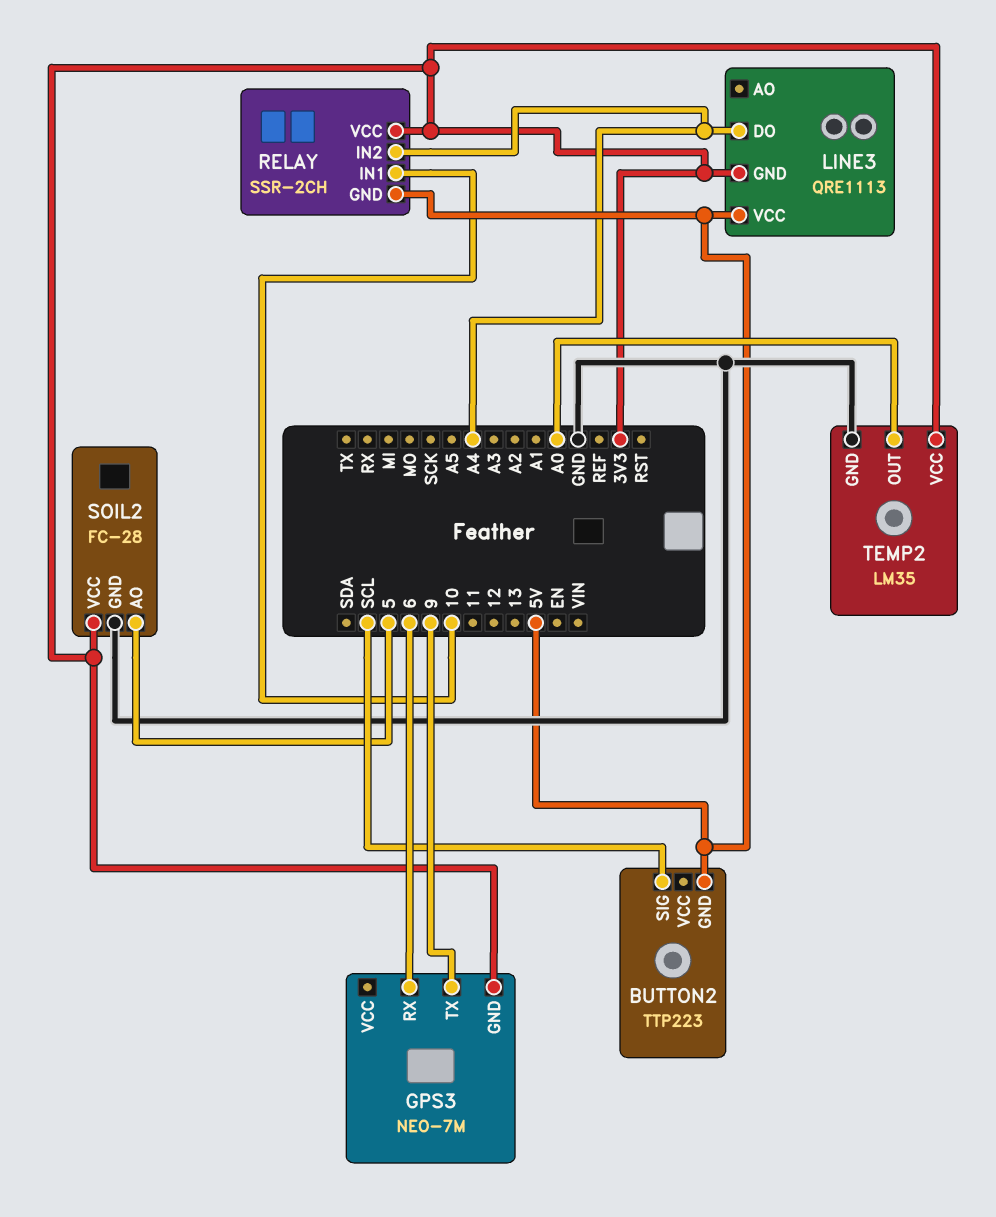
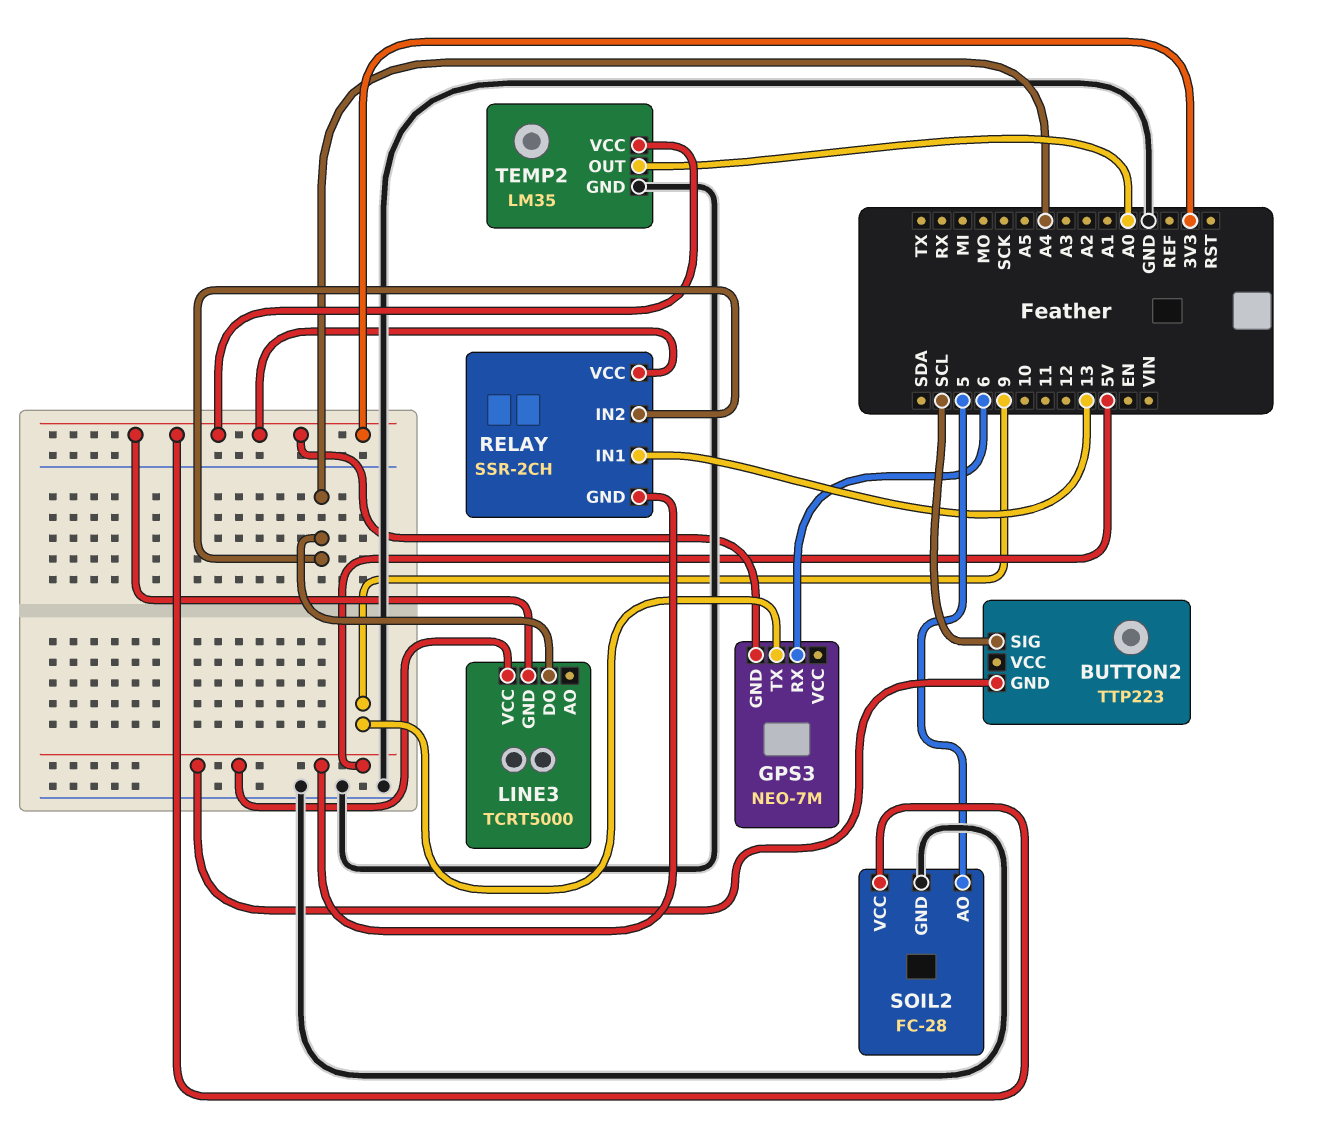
LINE3: QRE1113 -> TCRT5000
RELAY pin IN1: 10 -> 13

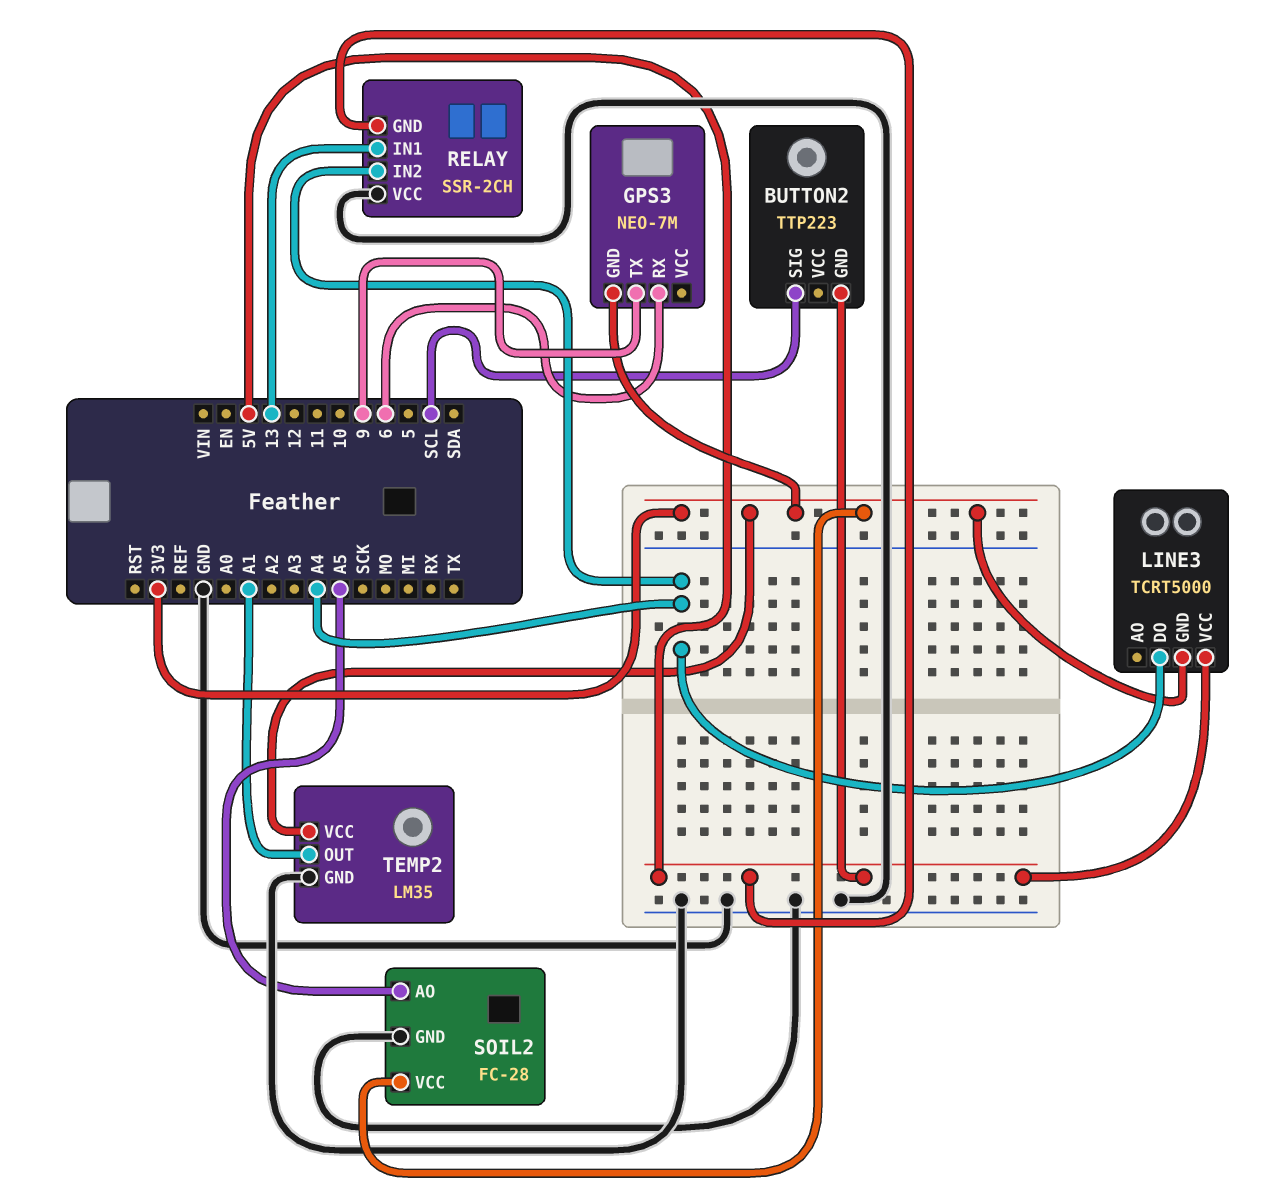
RELAY pin VCC: 3V3 -> GND
SOIL2 pin AO: 5 -> A5
TEMP2 pin OUT: A0 -> A1

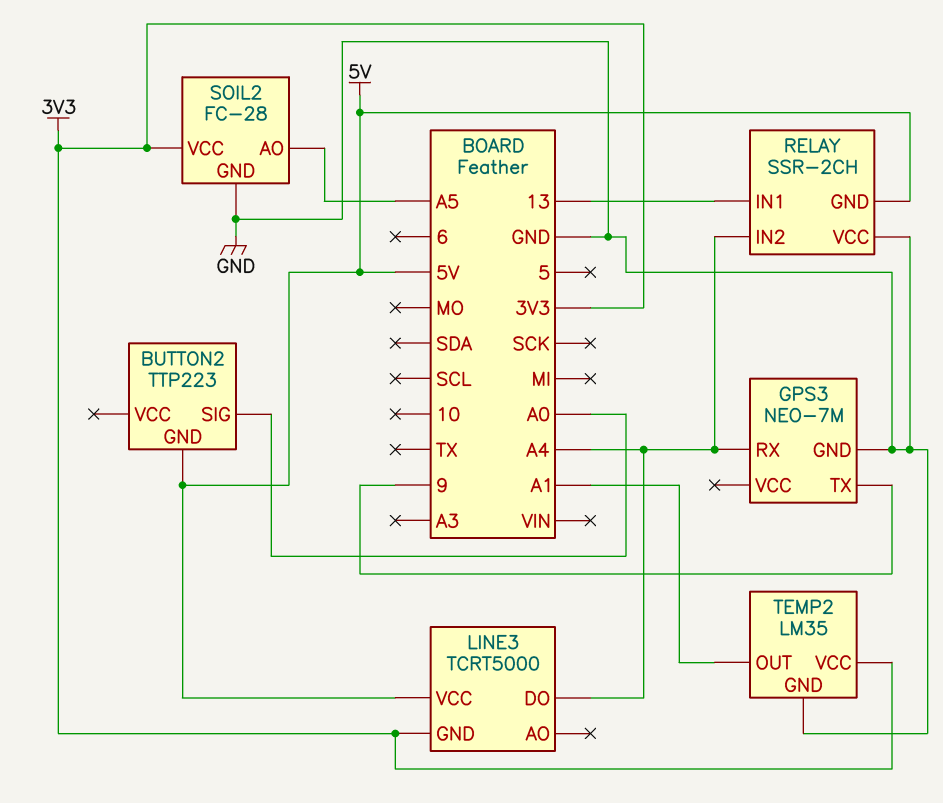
BUTTON2 pin SIG: SCL -> A0
GPS3 pin GND: 3V3 -> GND
GPS3 pin RX: 6 -> A4

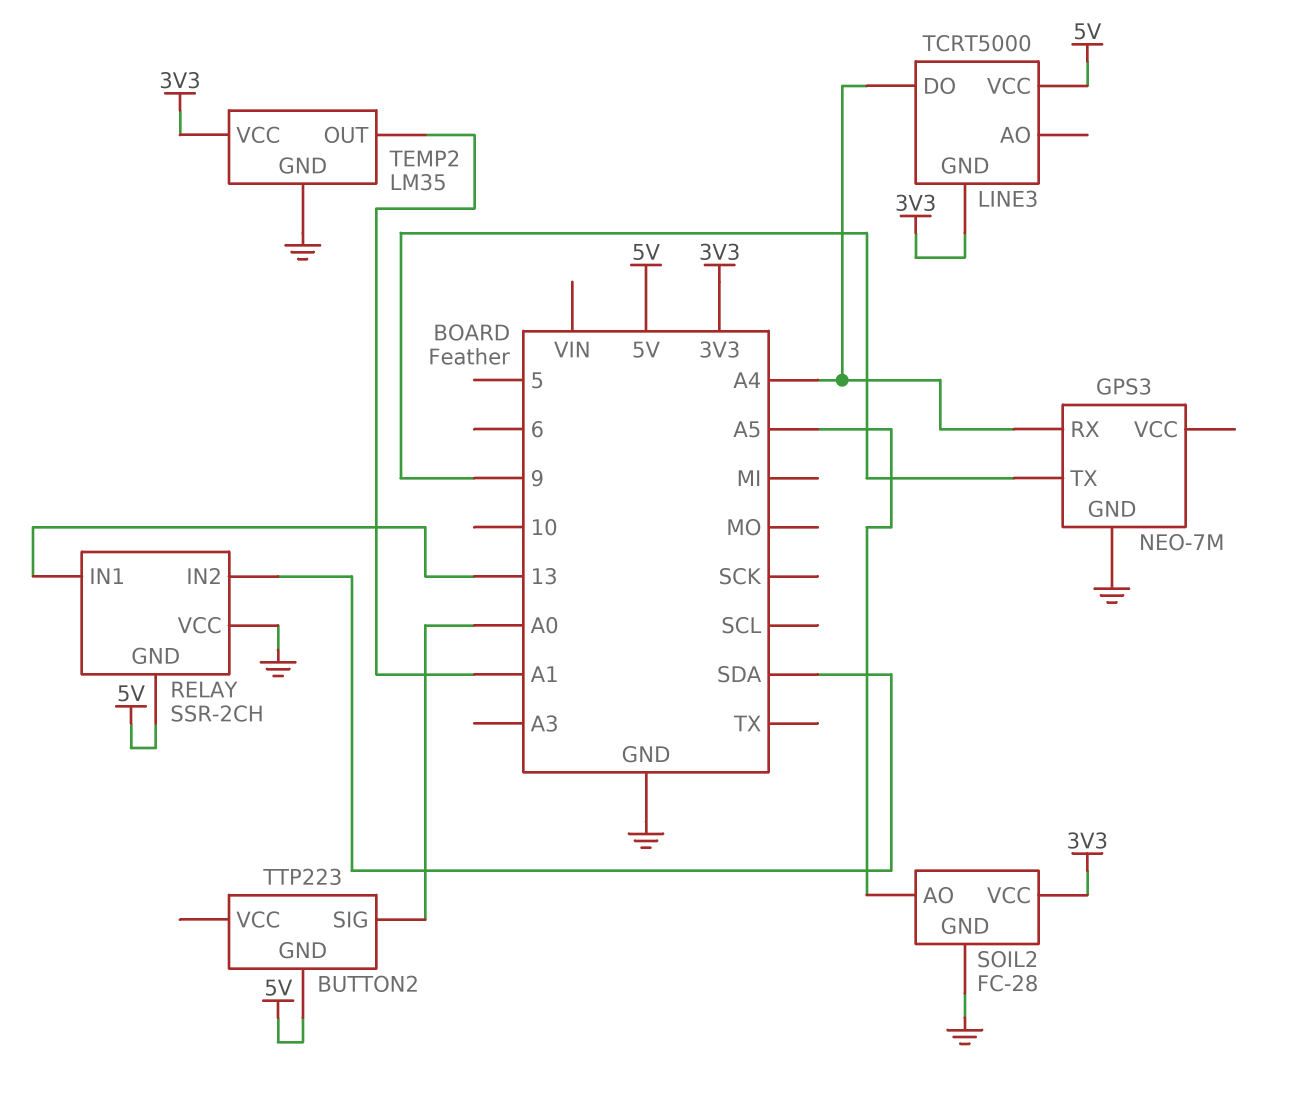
RELAY pin IN2: A4 -> SDA

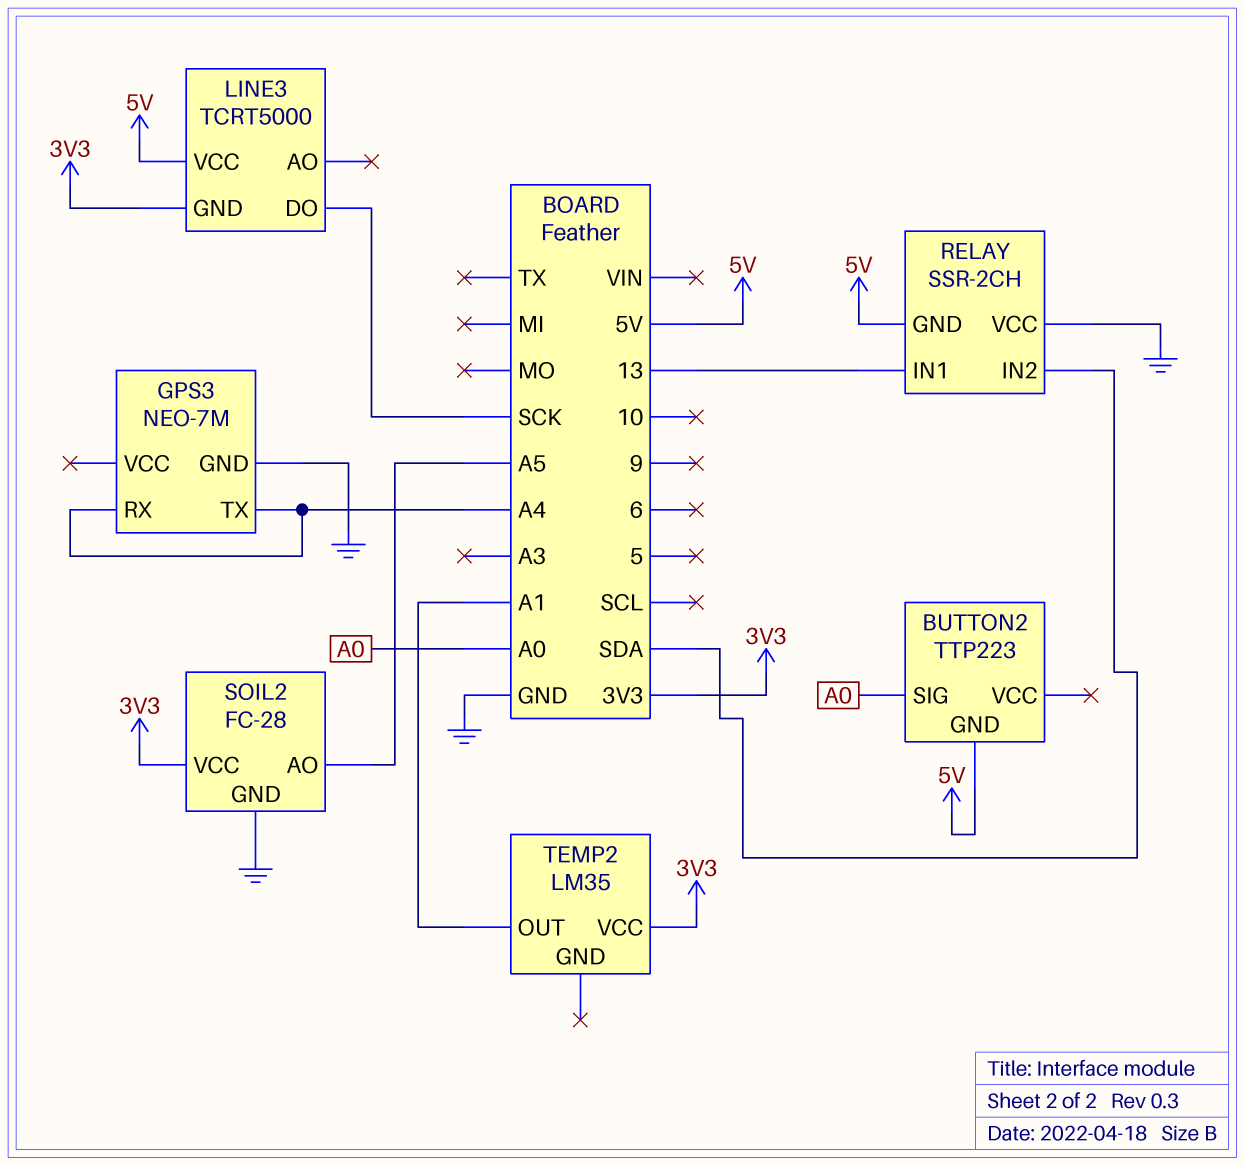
GPS3 pin TX: 9 -> A4
LINE3 pin DO: A4 -> SCK
TEMP2 pin GND: GND -> none

